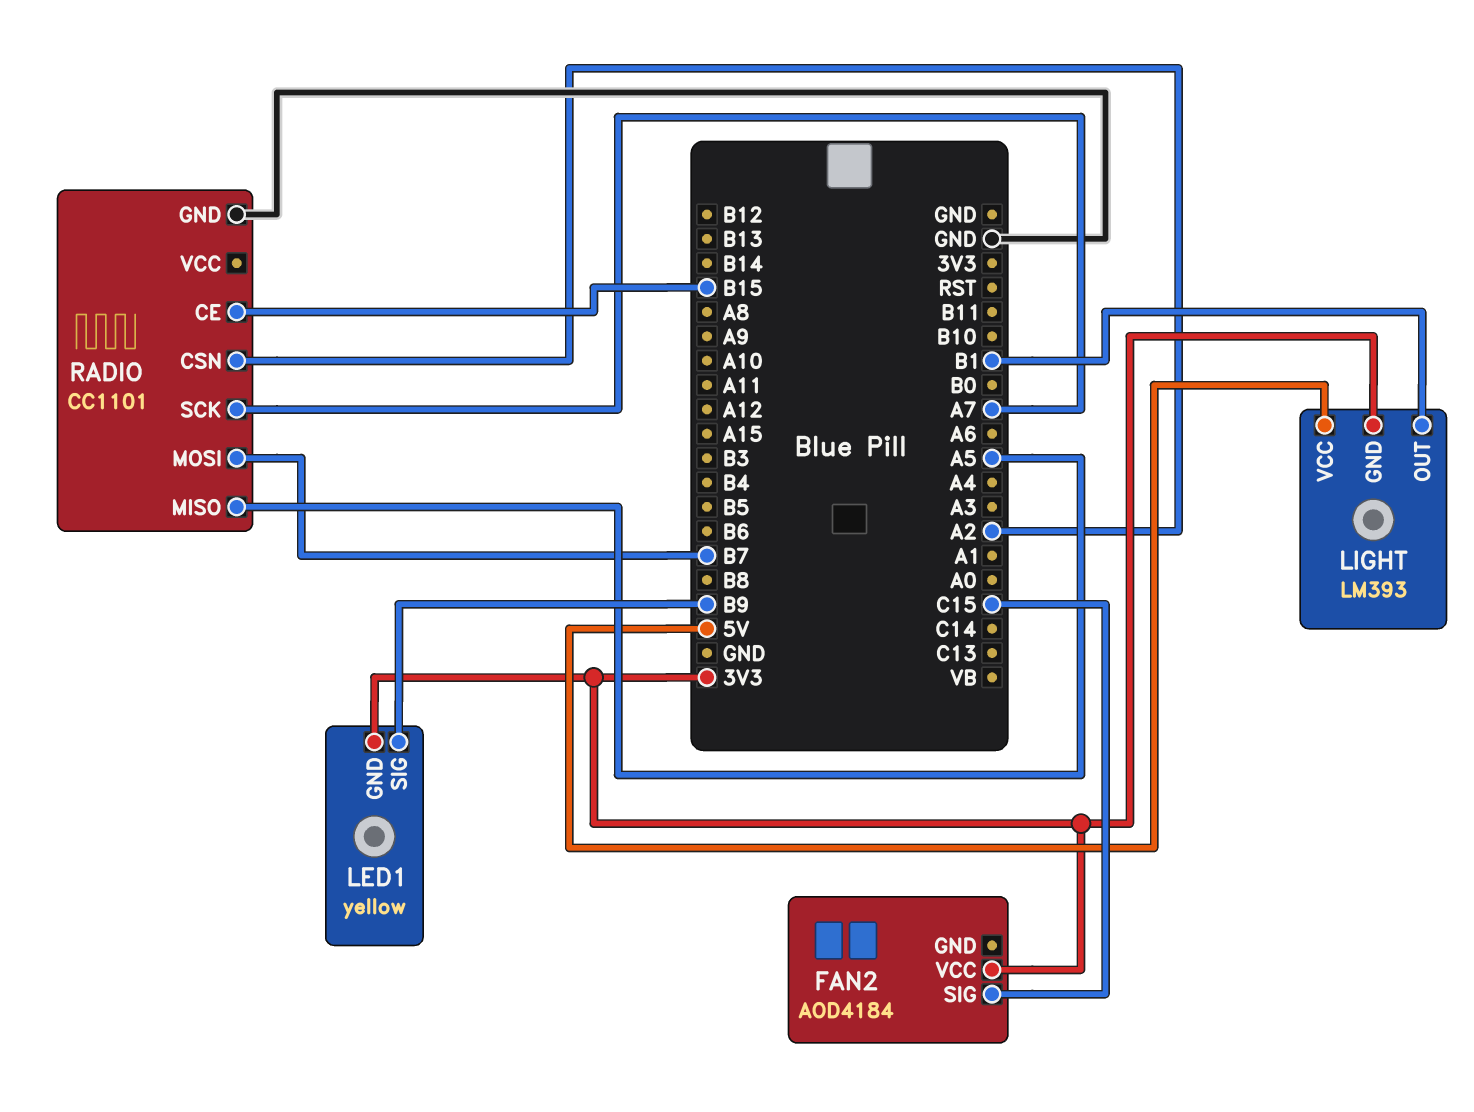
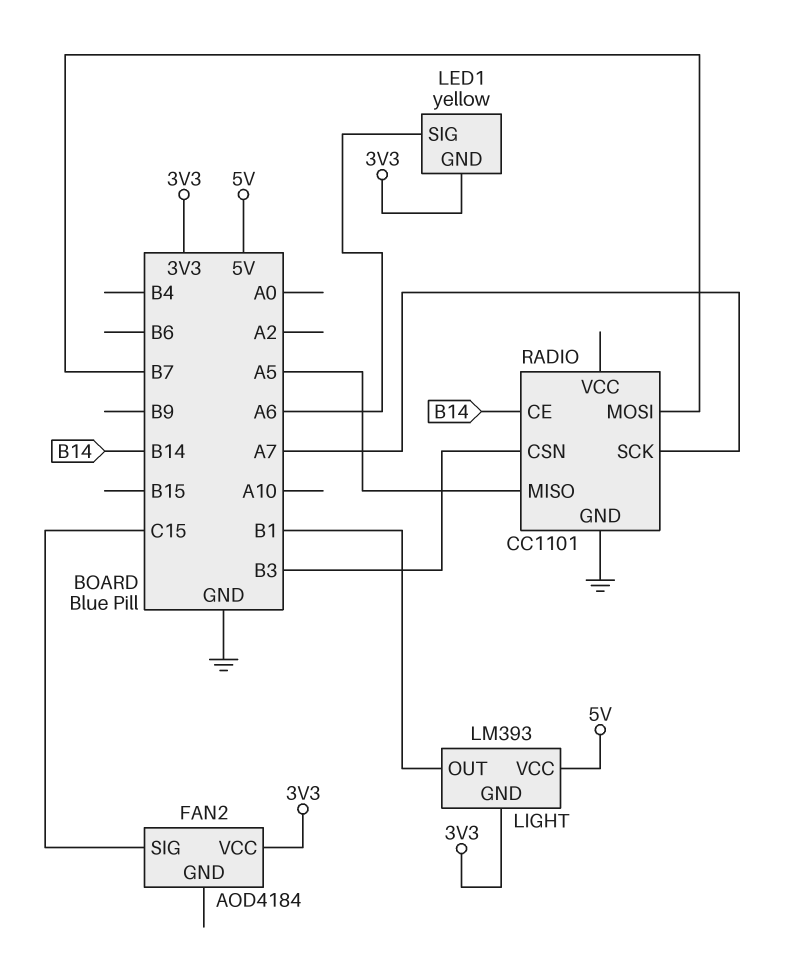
LED1 pin SIG: B9 -> A6
RADIO pin CE: B15 -> B14
RADIO pin CSN: A2 -> B3

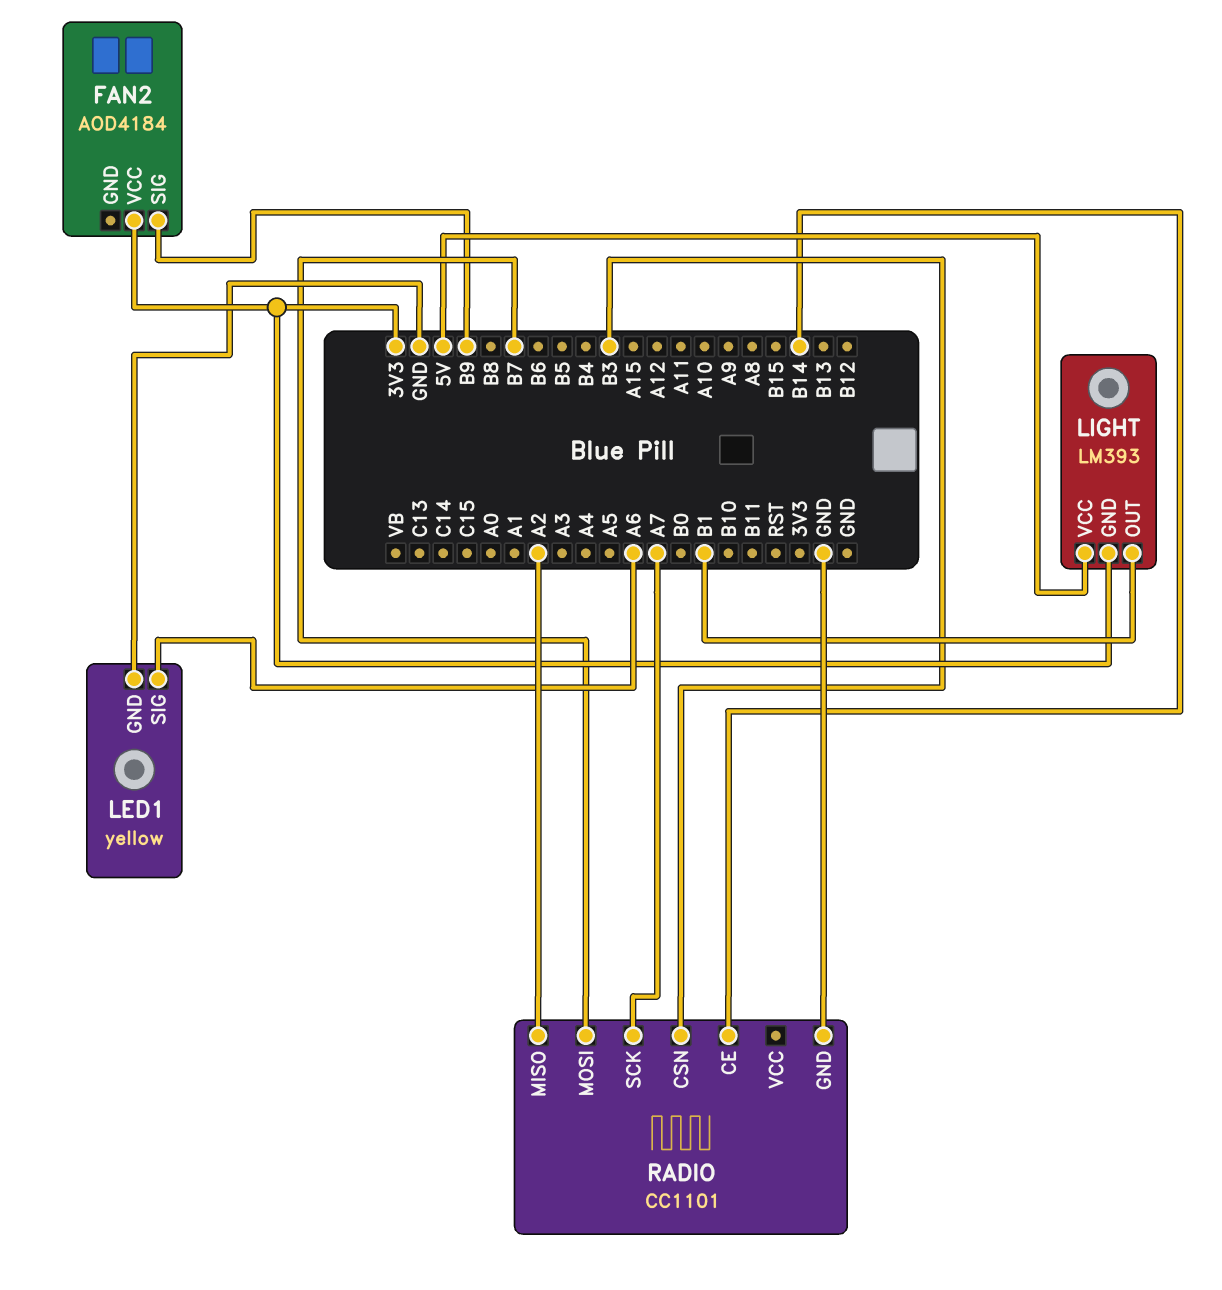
FAN2 pin SIG: C15 -> B9
LED1 pin GND: 3V3 -> GND
RADIO pin MISO: A5 -> A2

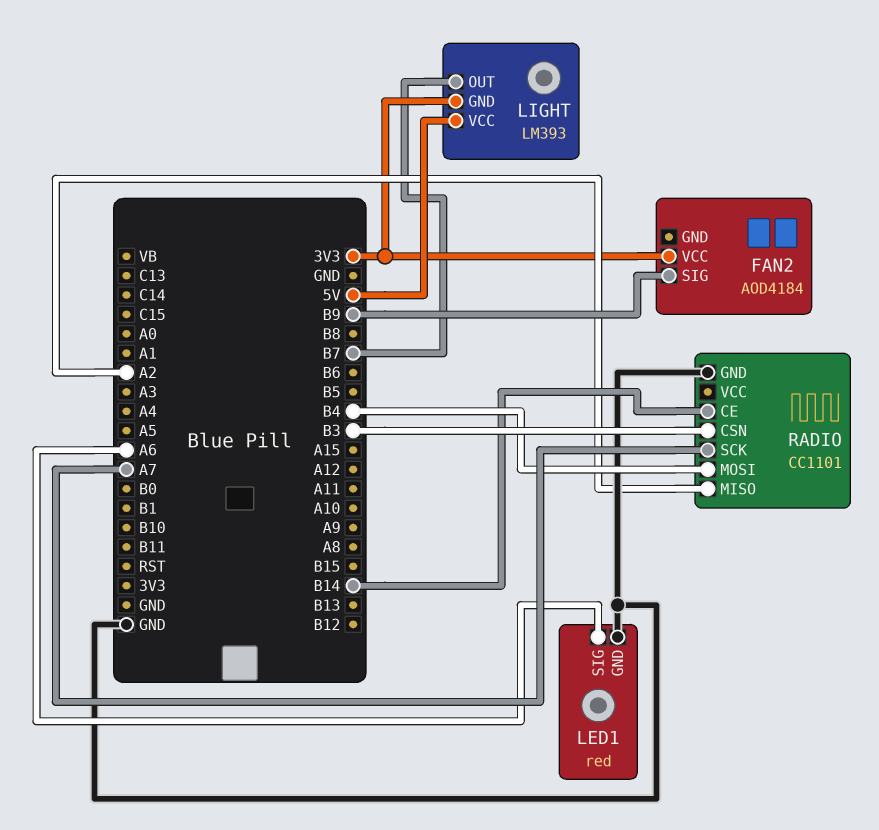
LED1: yellow -> red
LIGHT pin OUT: B1 -> B7
RADIO pin MOSI: B7 -> B4

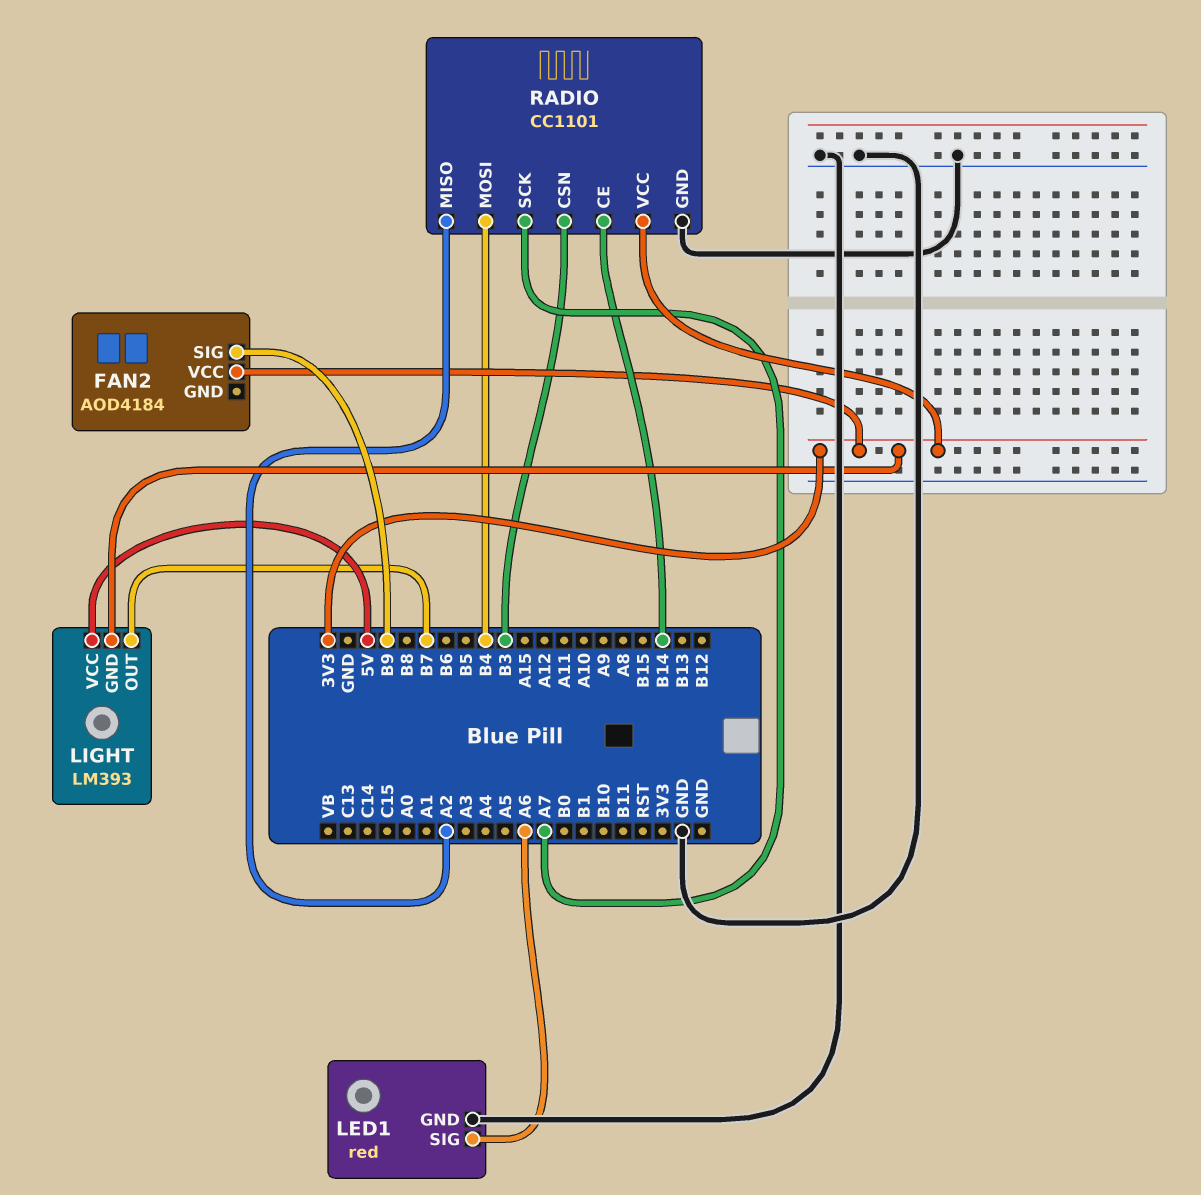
RADIO pin VCC: none -> 3V3

